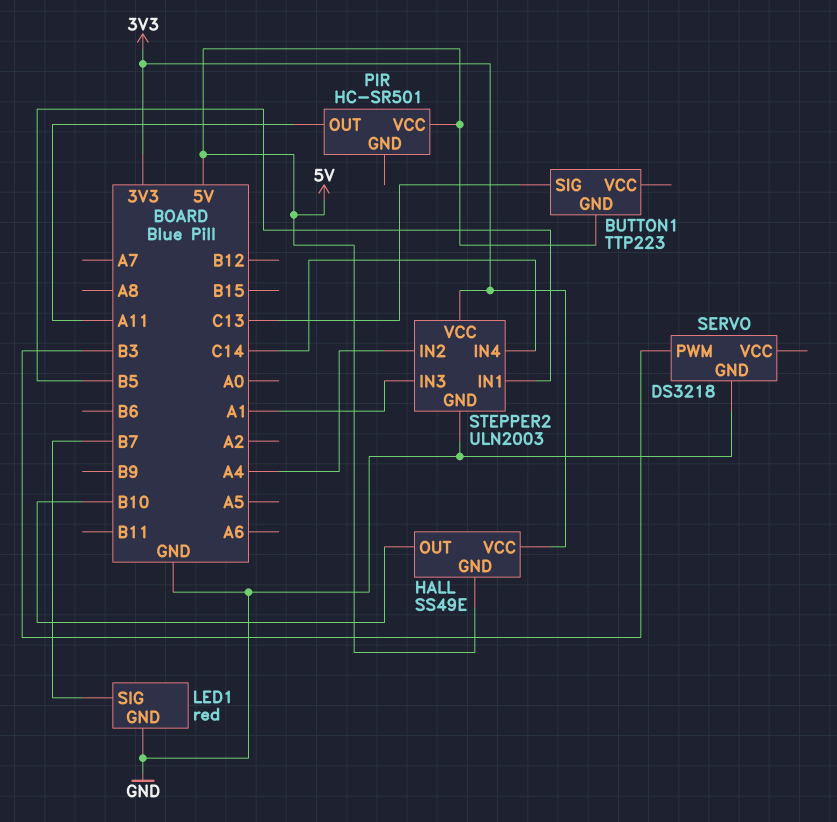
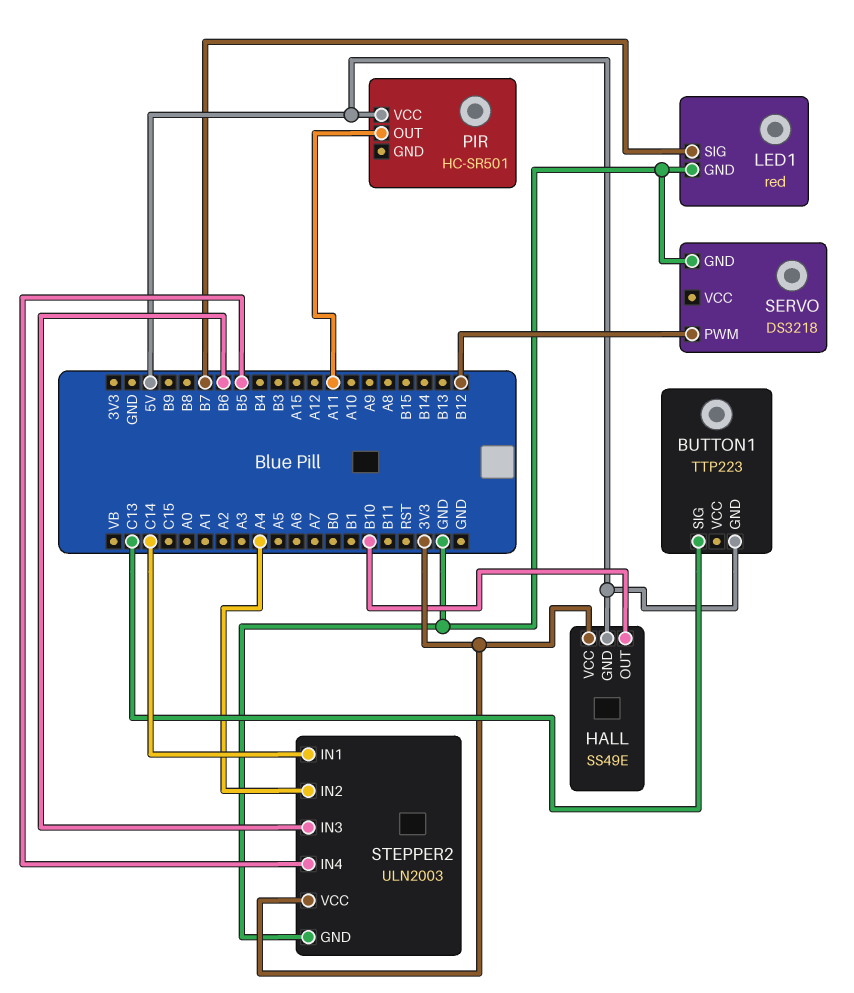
SERVO pin PWM: B3 -> B12
STEPPER2 pin IN1: B5 -> C14
STEPPER2 pin IN3: A1 -> B6
STEPPER2 pin IN4: C14 -> B5

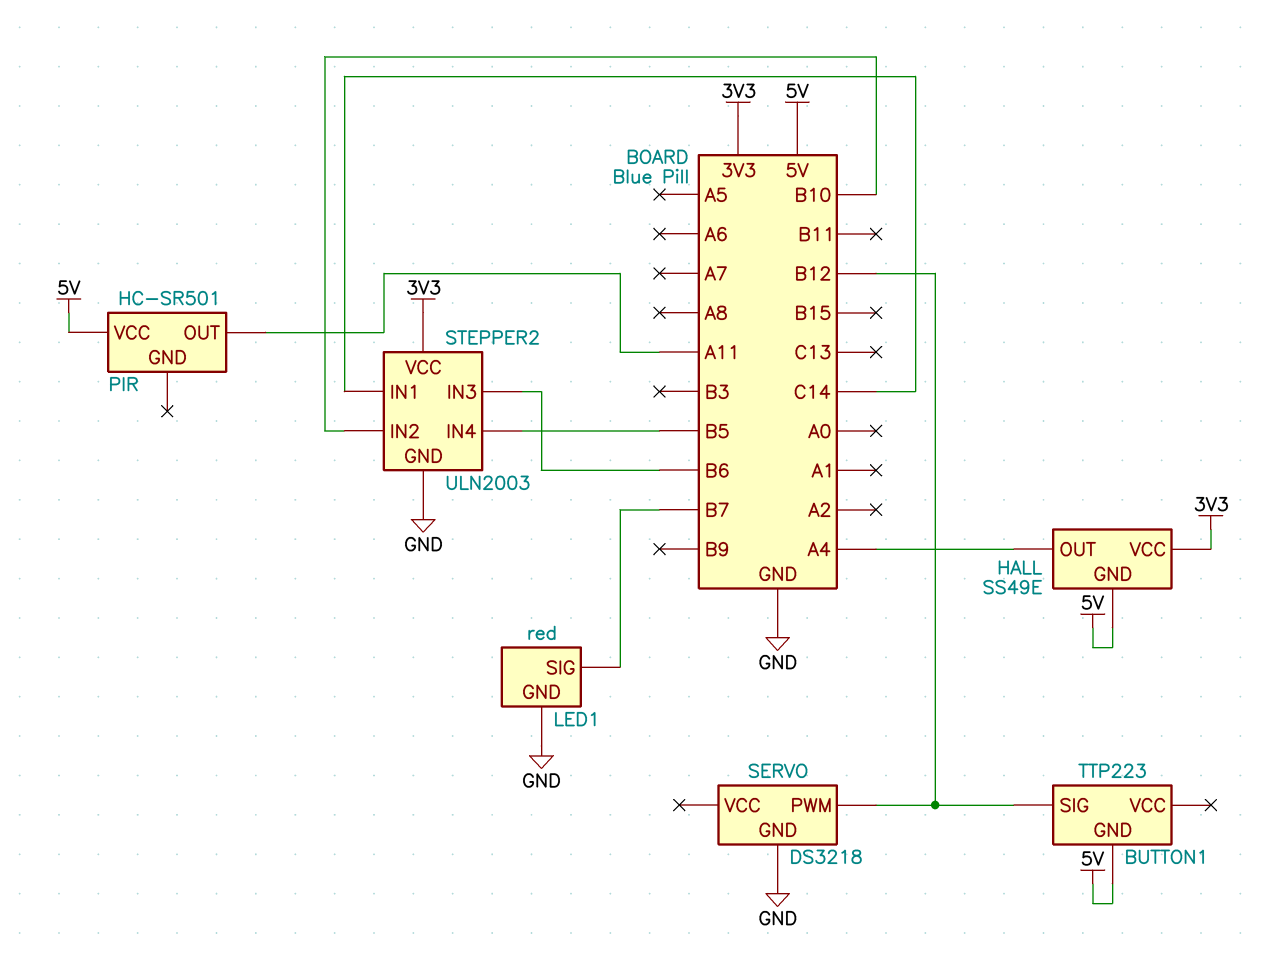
BUTTON1 pin SIG: C13 -> B12
HALL pin OUT: B10 -> A4
STEPPER2 pin IN2: A4 -> B10

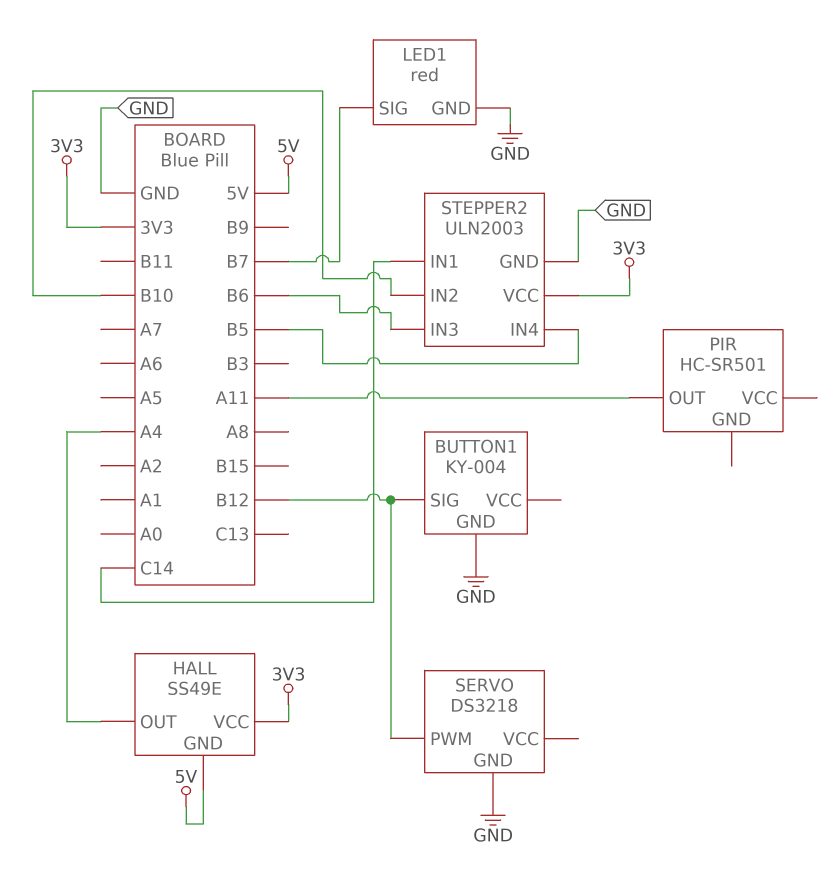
BUTTON1: TTP223 -> KY-004
BUTTON1 pin GND: 5V -> GND
PIR pin VCC: 5V -> none

